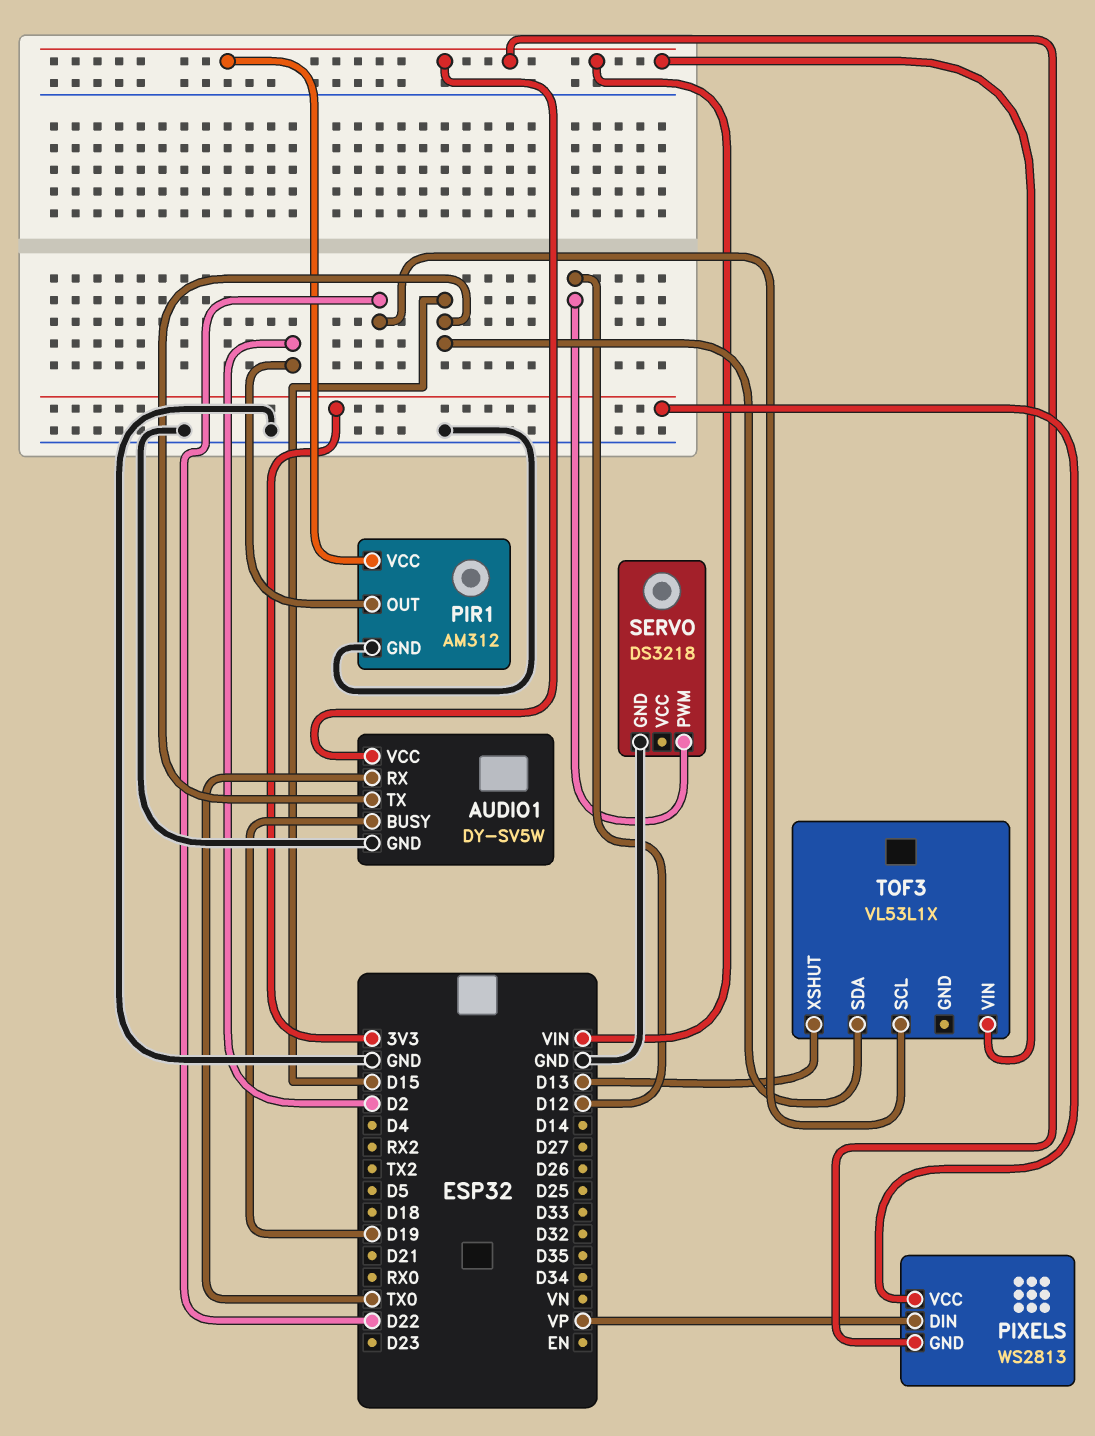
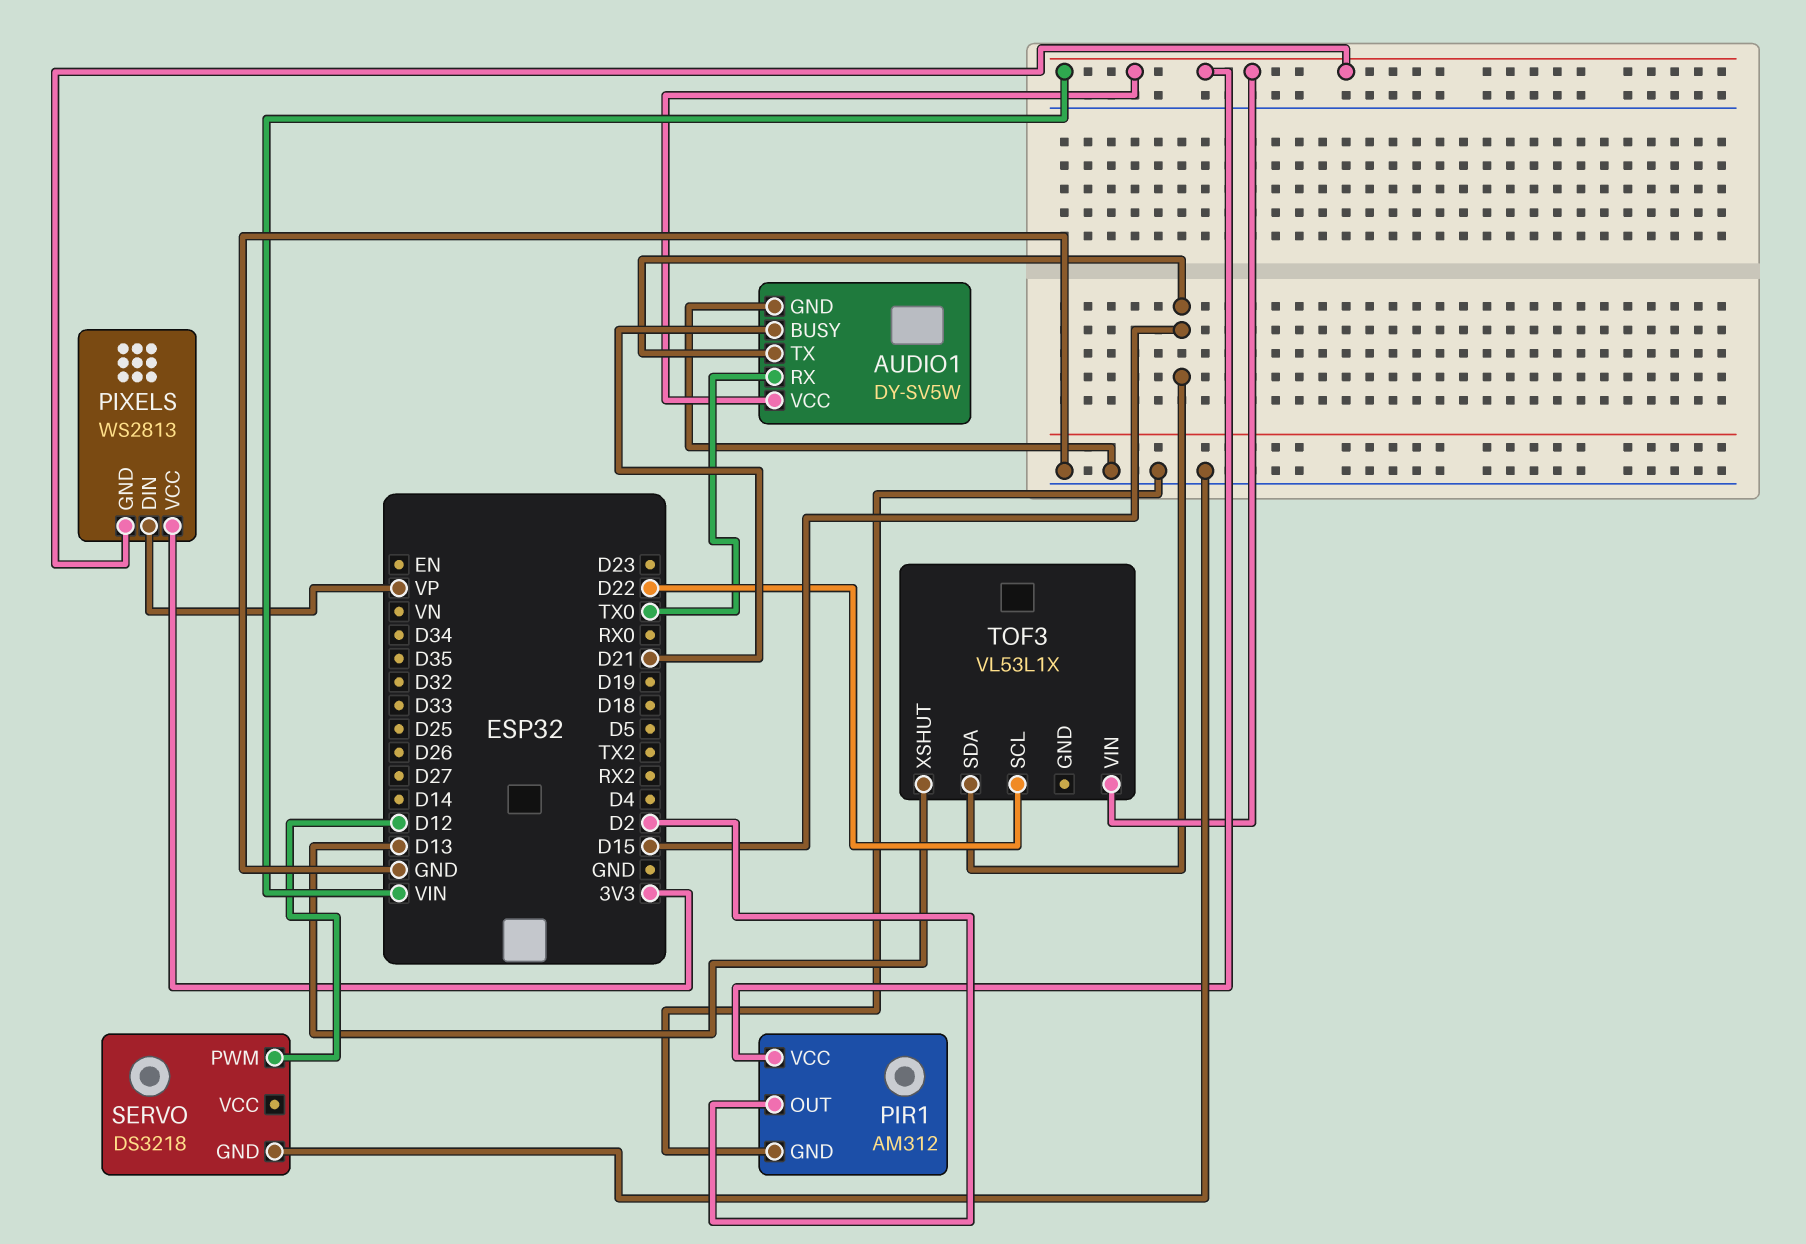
AUDIO1 pin BUSY: D19 -> D21

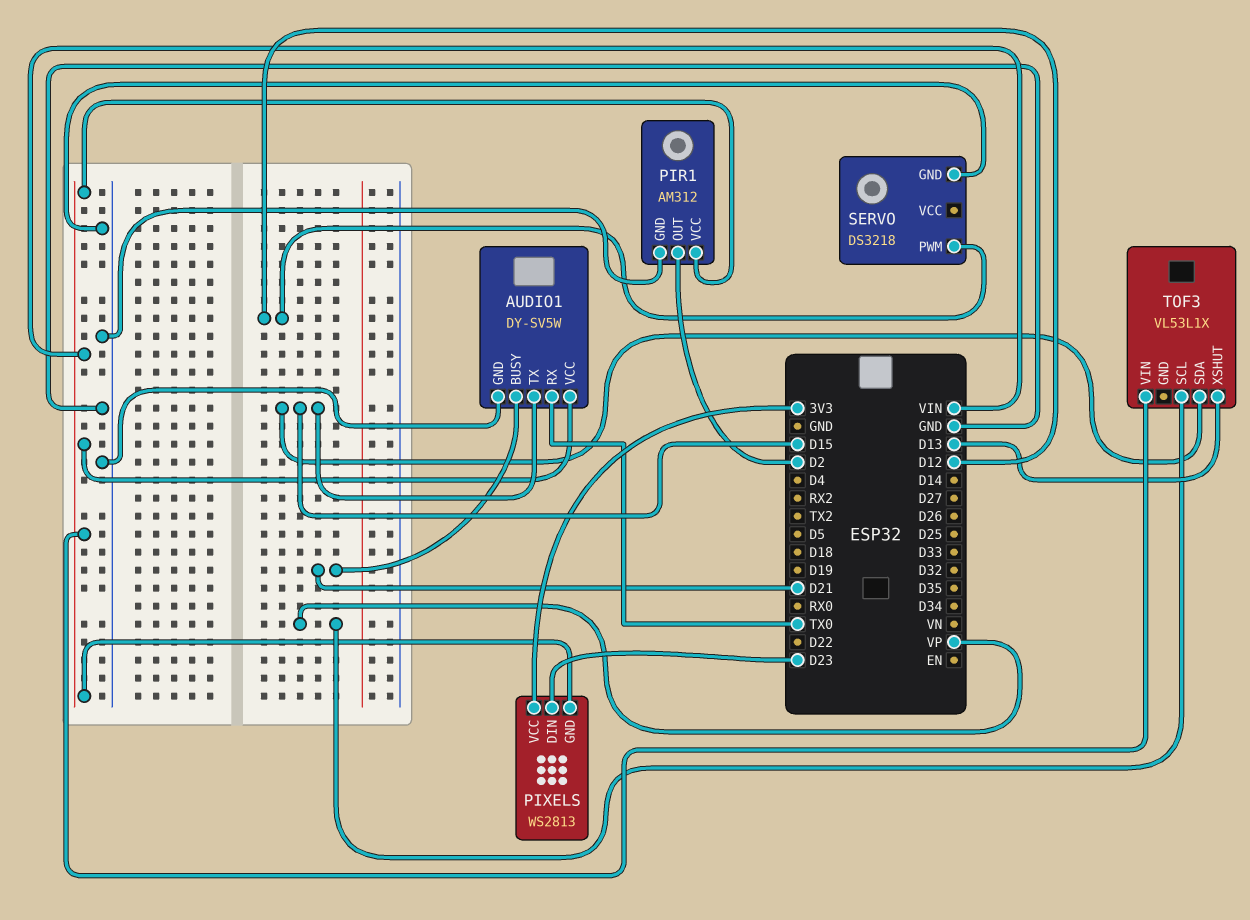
PIXELS pin DIN: VP -> D23
TOF3 pin SCL: D22 -> VP

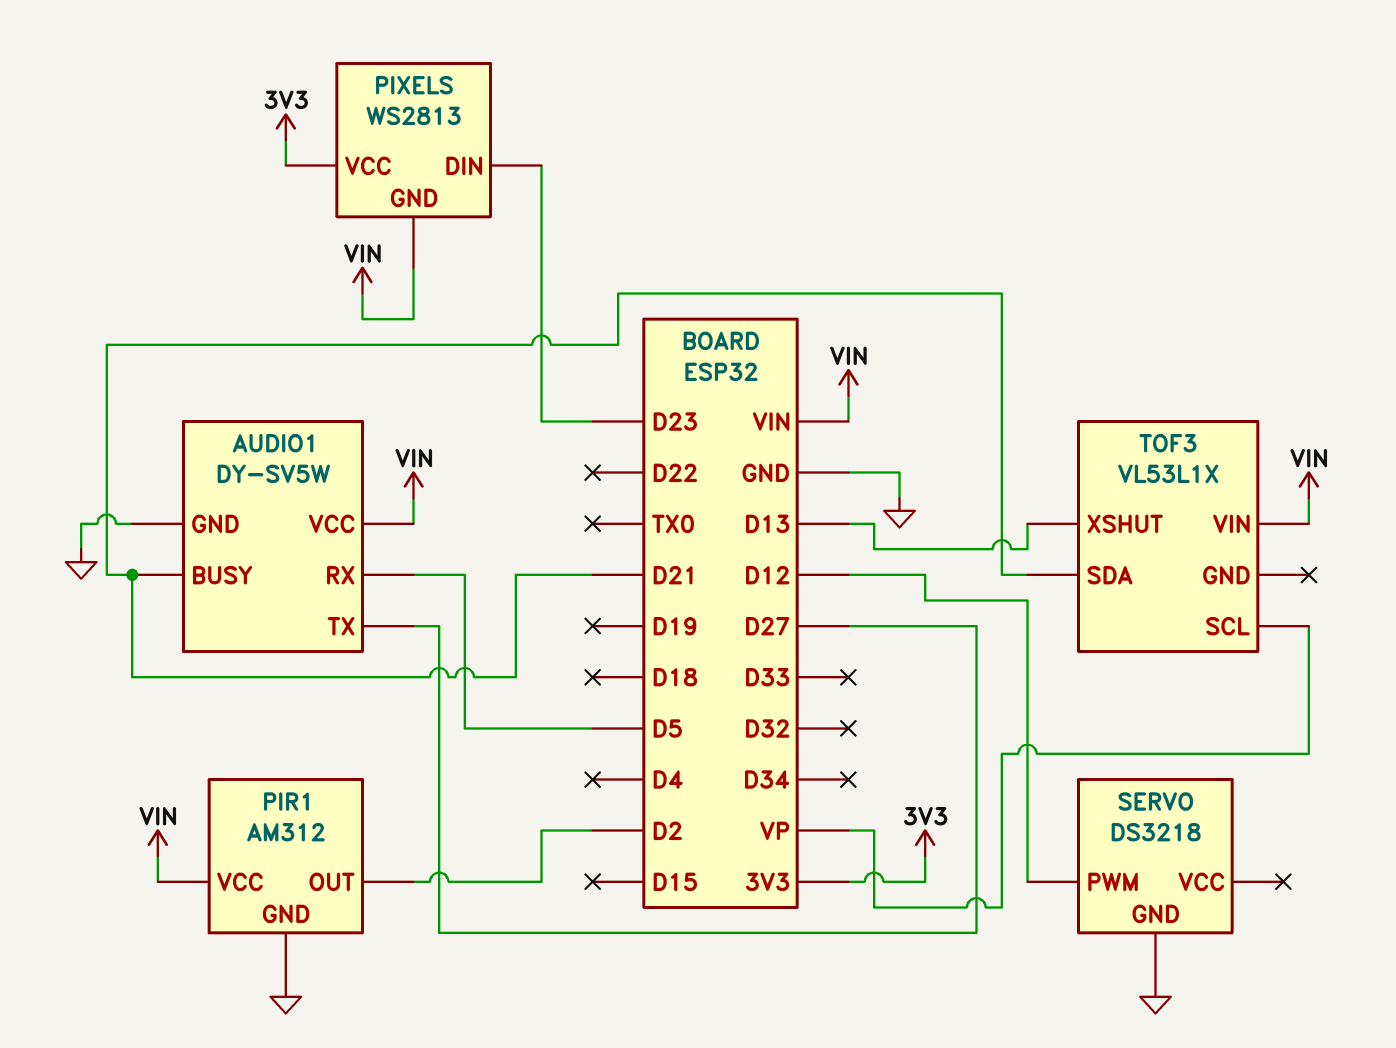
AUDIO1 pin RX: TX0 -> D5
AUDIO1 pin TX: D15 -> D27
TOF3 pin SDA: D15 -> D21

